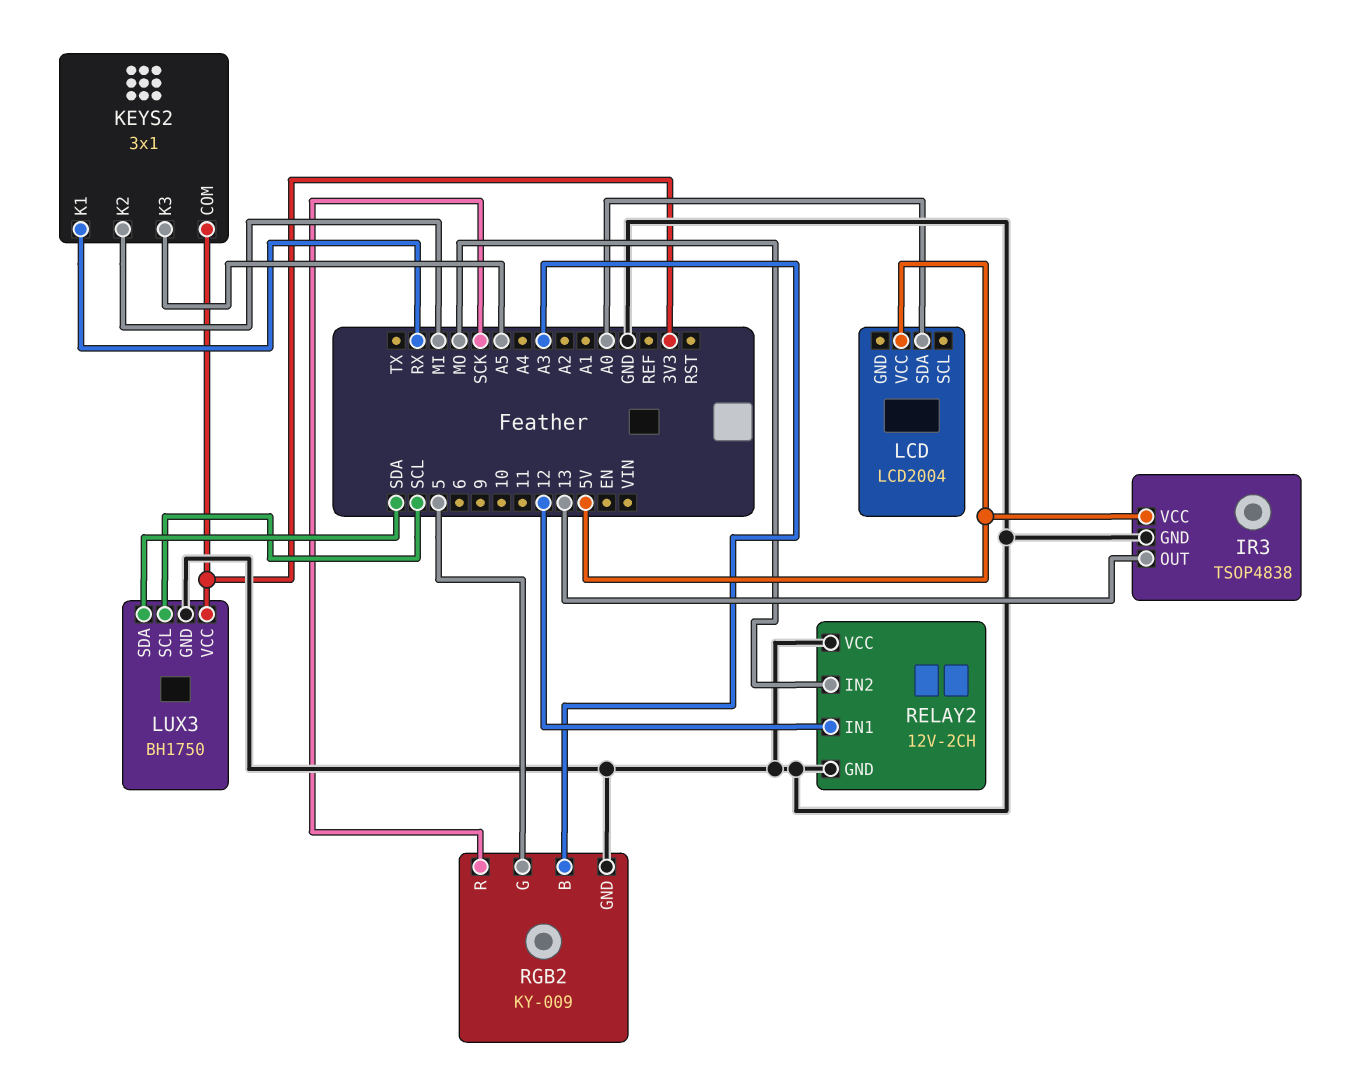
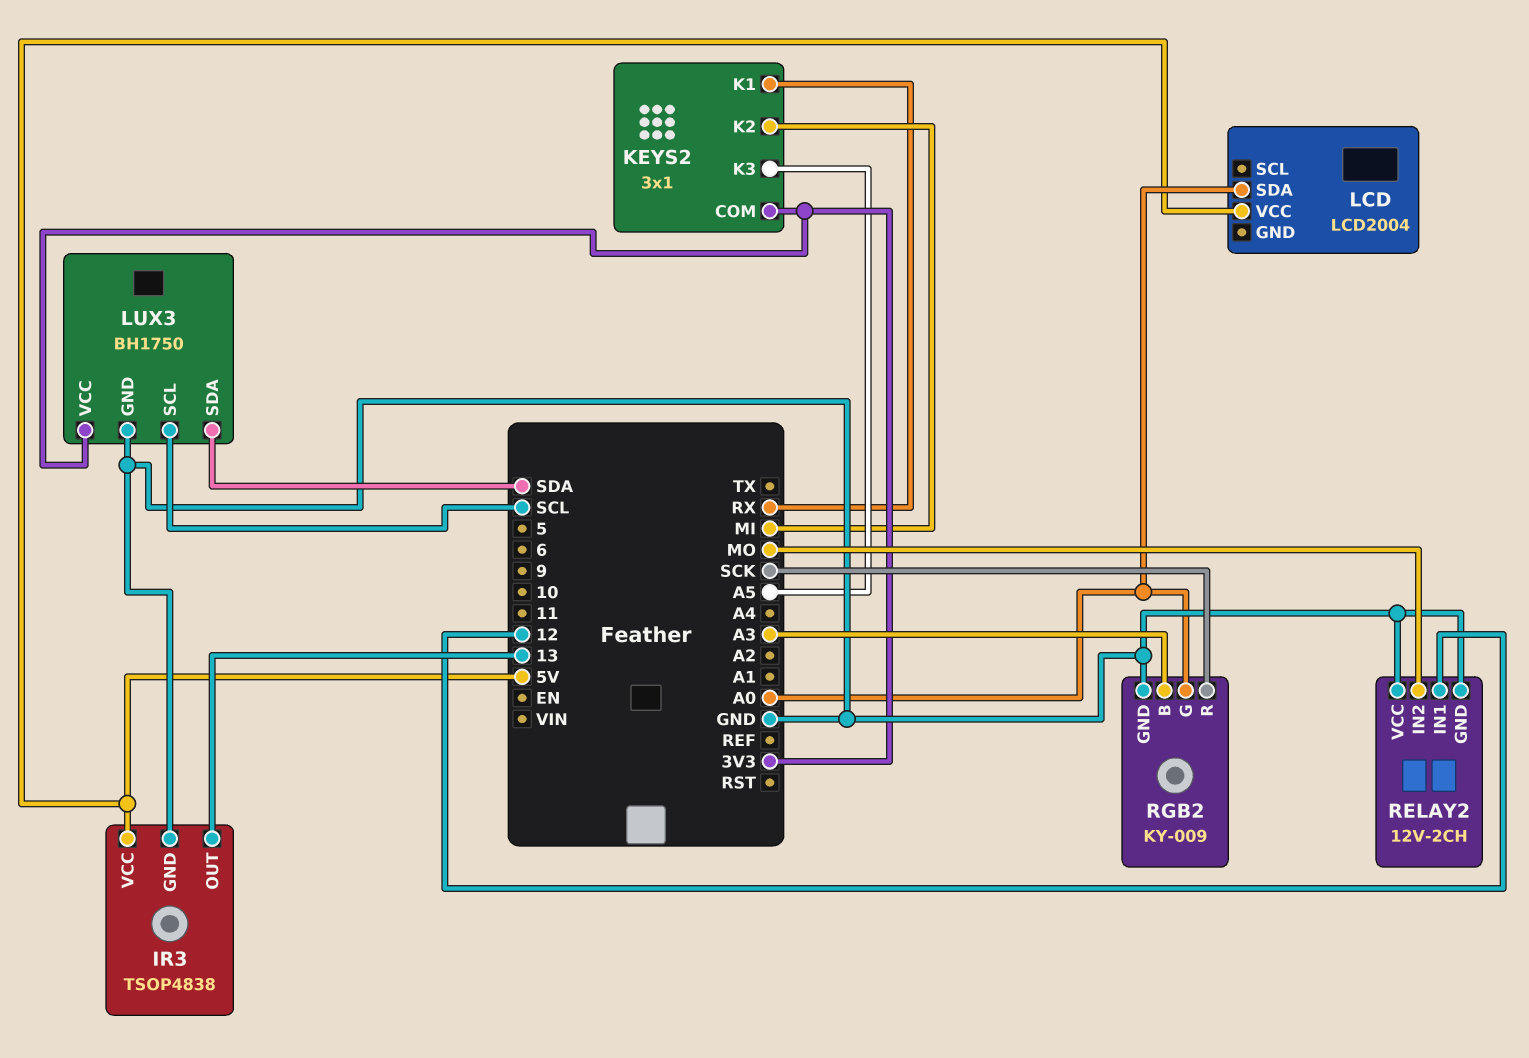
RGB2 pin G: 5 -> A0

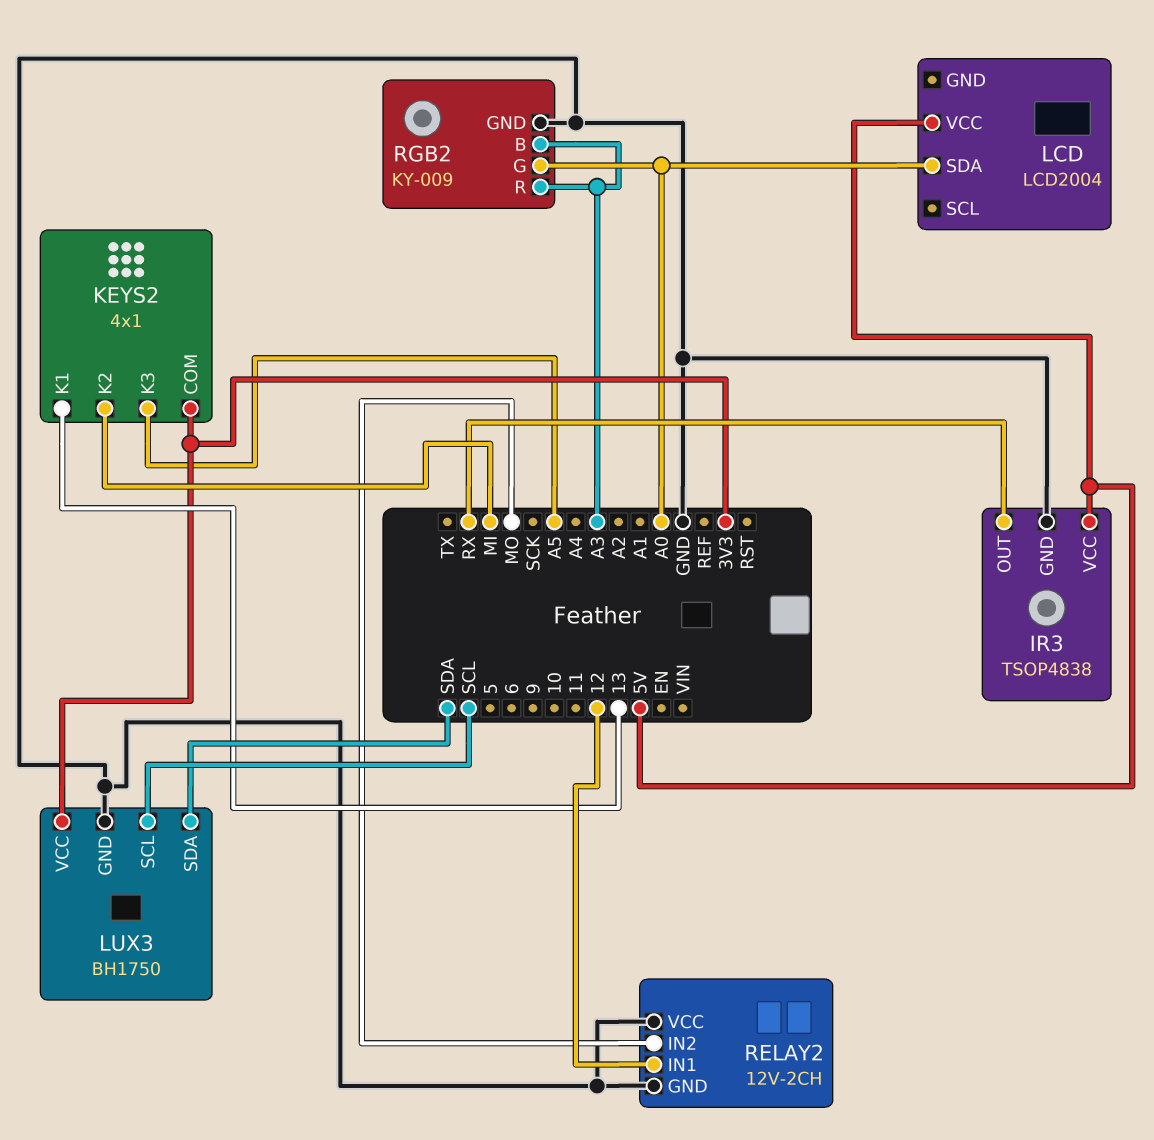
IR3 pin OUT: 13 -> RX
KEYS2: 3x1 -> 4x1
KEYS2 pin K1: RX -> 13
RGB2 pin R: SCK -> A3

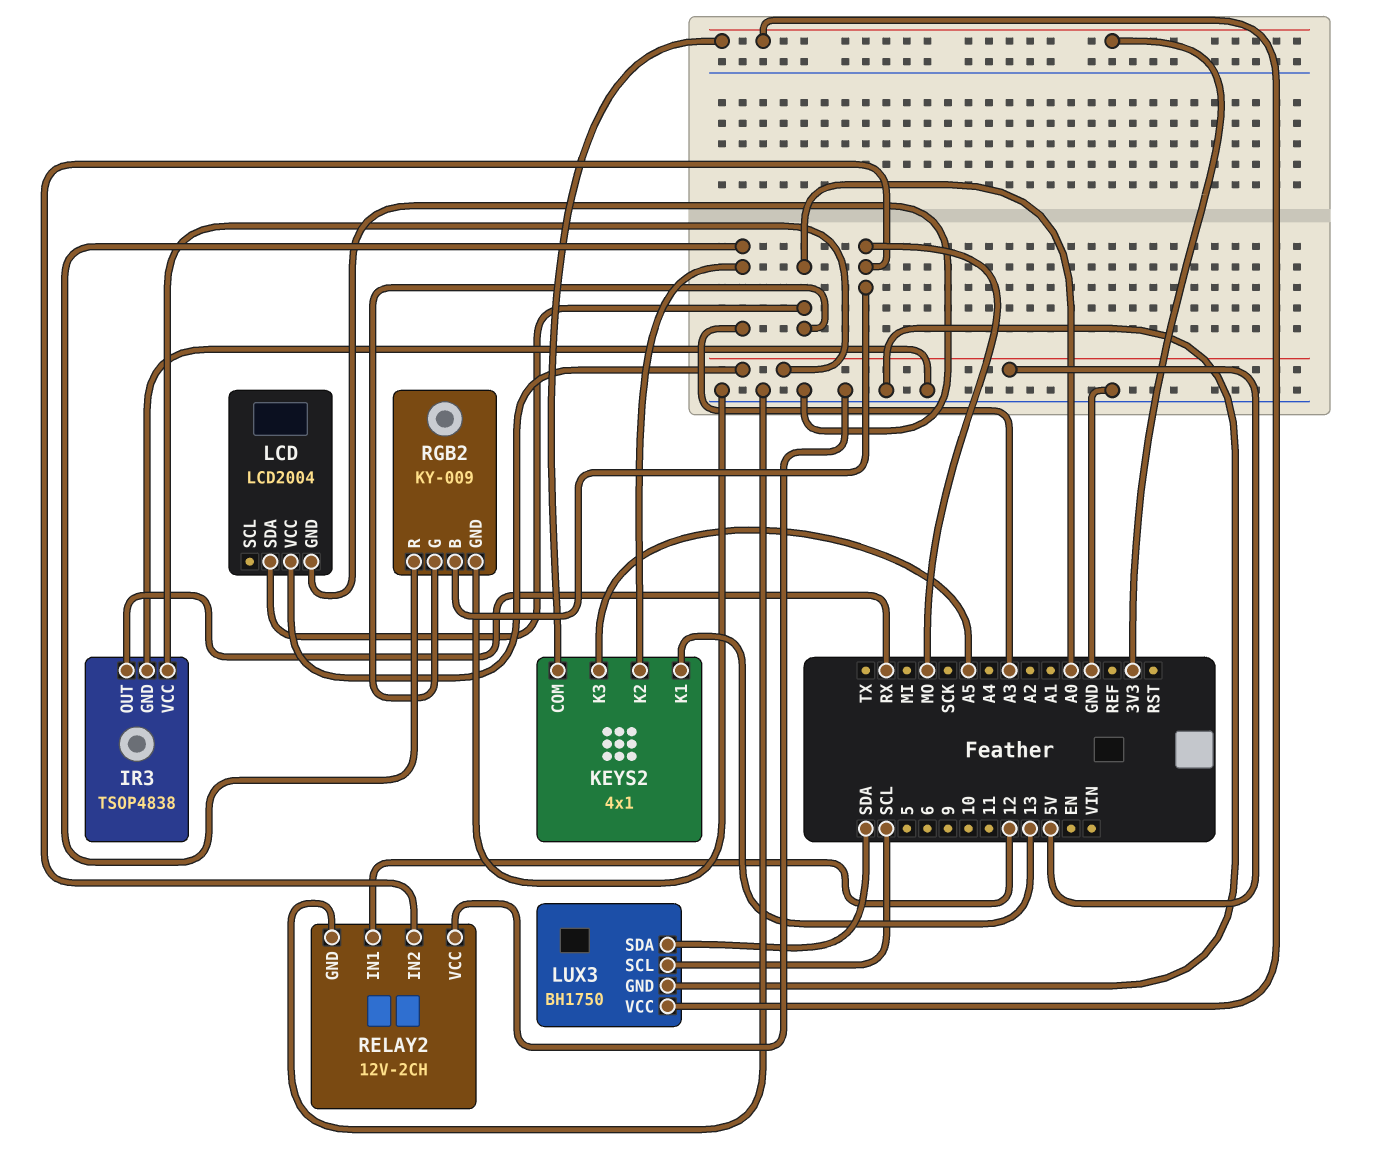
KEYS2 pin K2: MI -> A3
LCD pin GND: none -> GND
RGB2 pin B: A3 -> MO

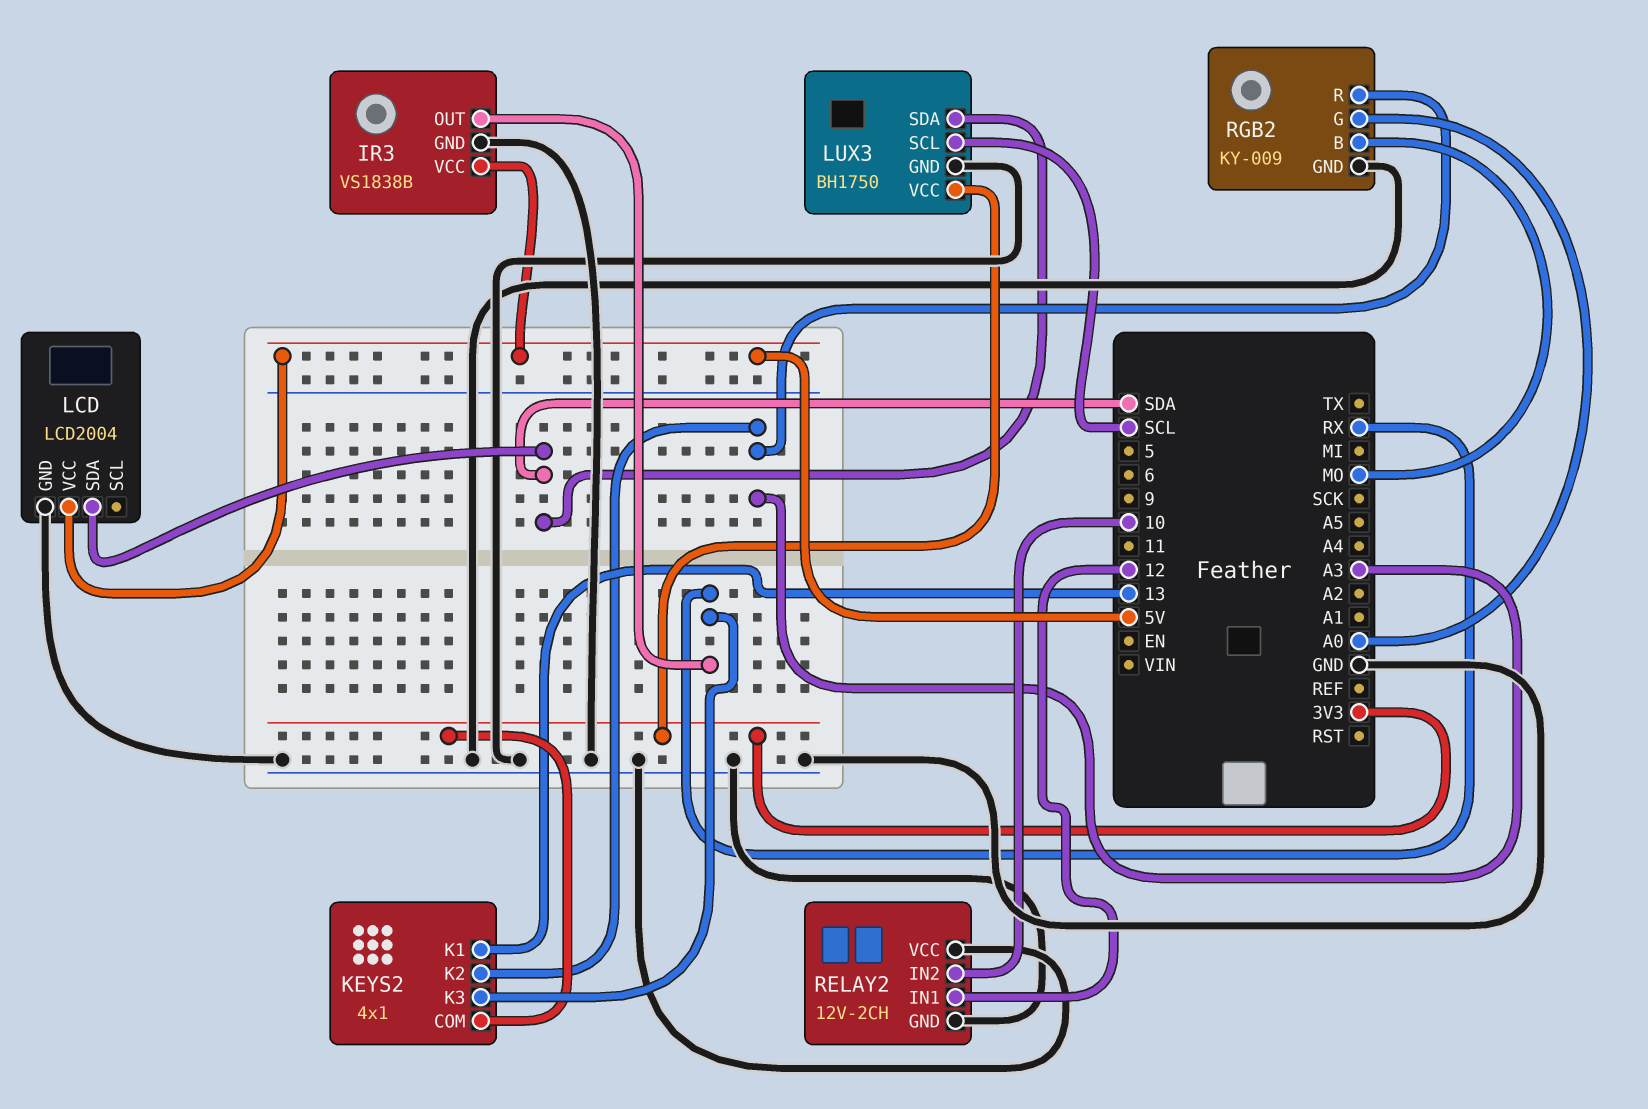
IR3: TSOP4838 -> VS1838B
KEYS2 pin K3: A5 -> RX
LCD pin SDA: A0 -> SDA
RELAY2 pin IN2: MO -> 10

